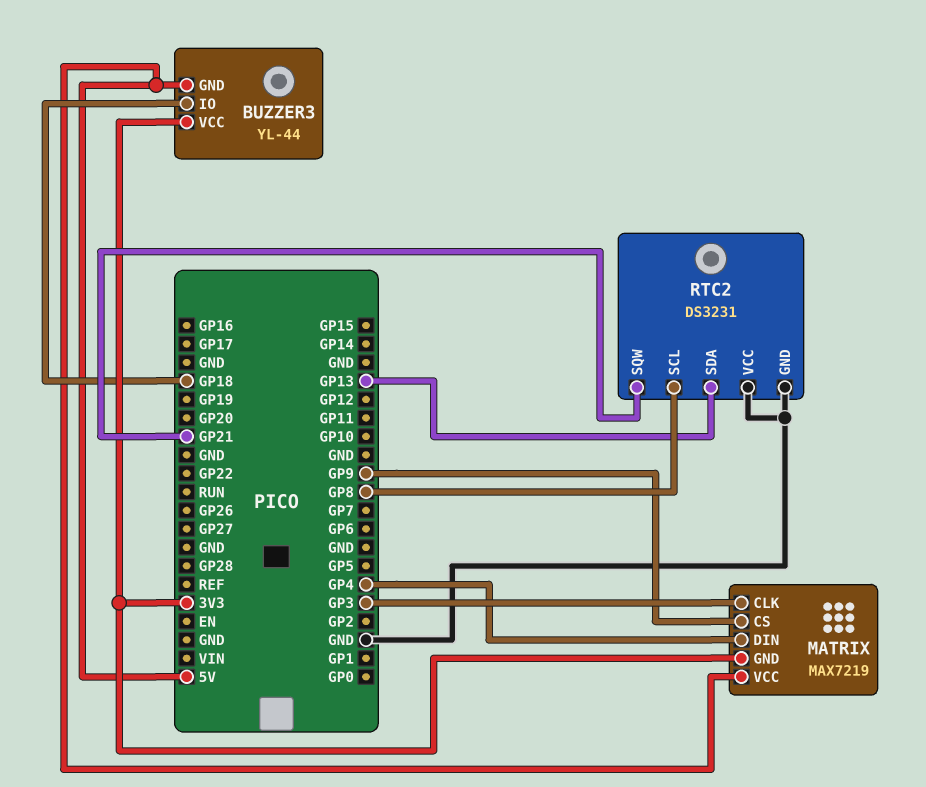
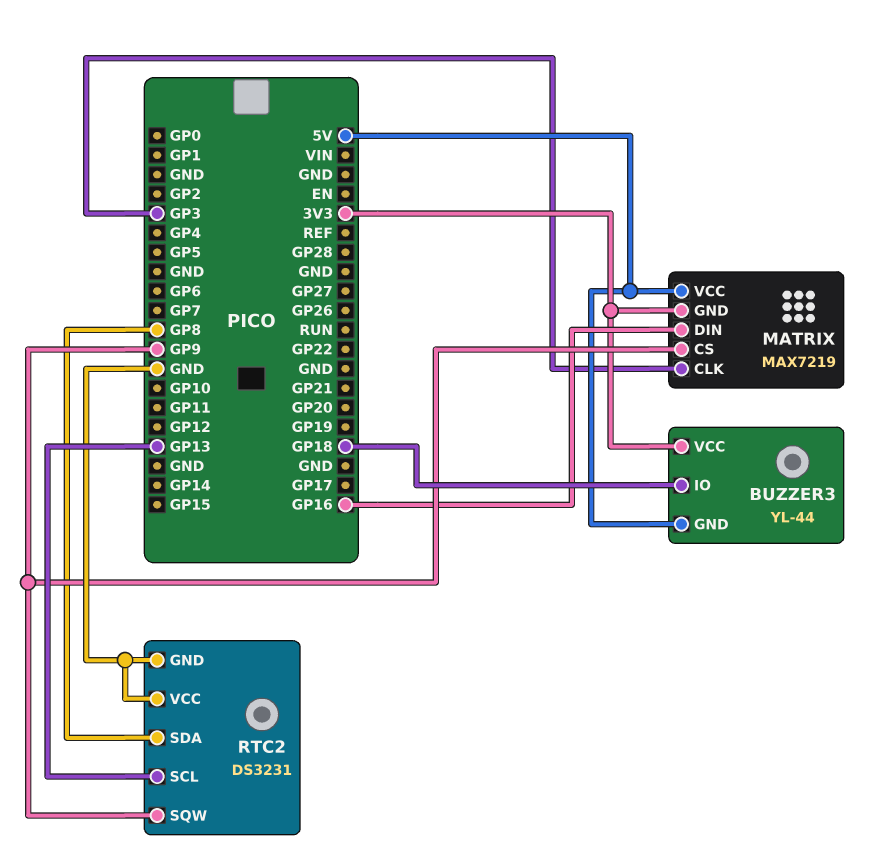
MATRIX pin DIN: GP4 -> GP16
RTC2 pin SCL: GP8 -> GP13
RTC2 pin SDA: GP13 -> GP8
RTC2 pin SQW: GP21 -> GP9

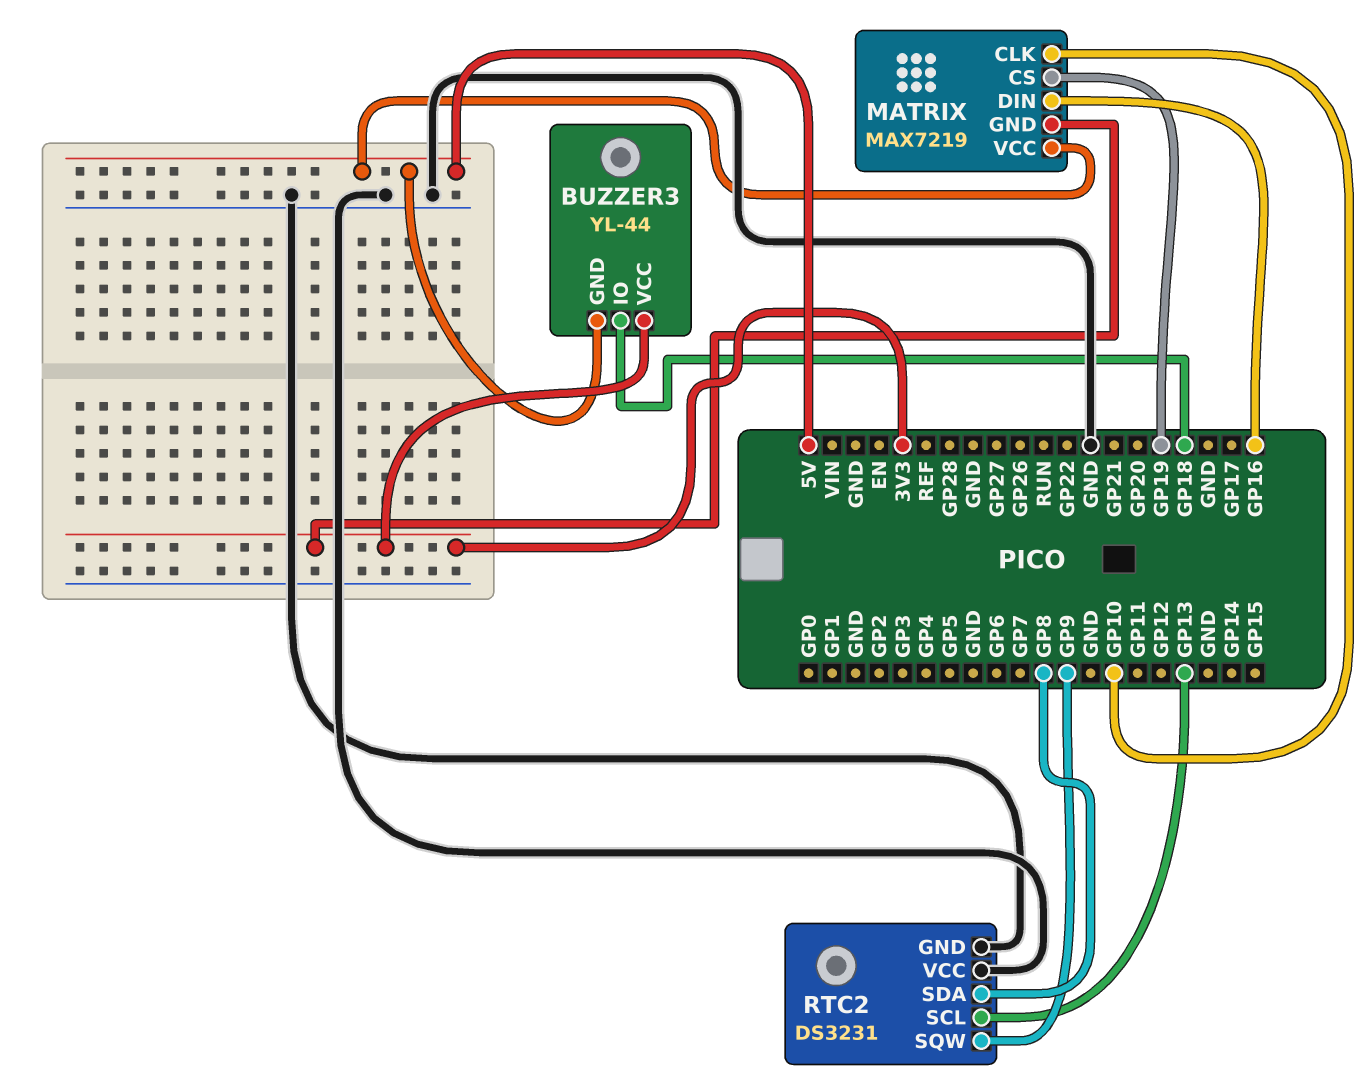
MATRIX pin CLK: GP3 -> GP10
MATRIX pin CS: GP9 -> GP19

